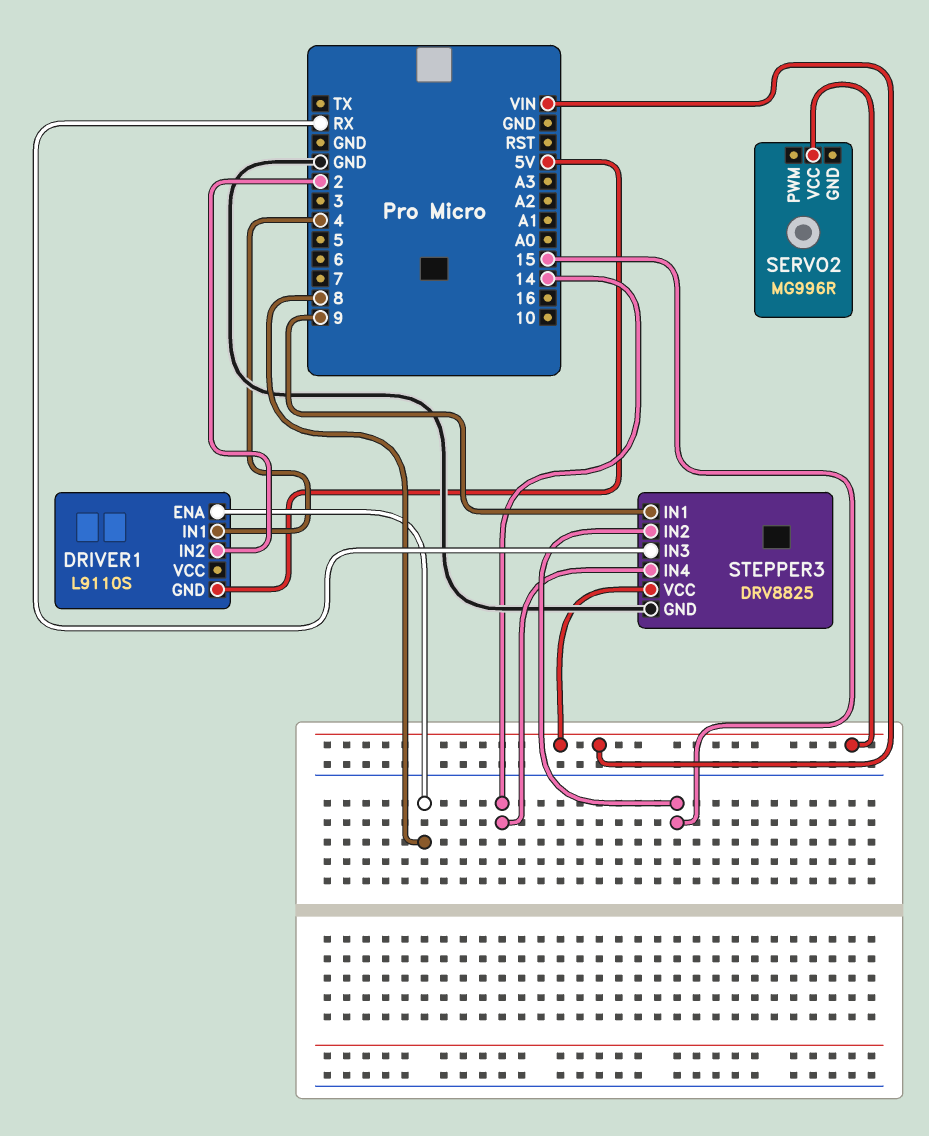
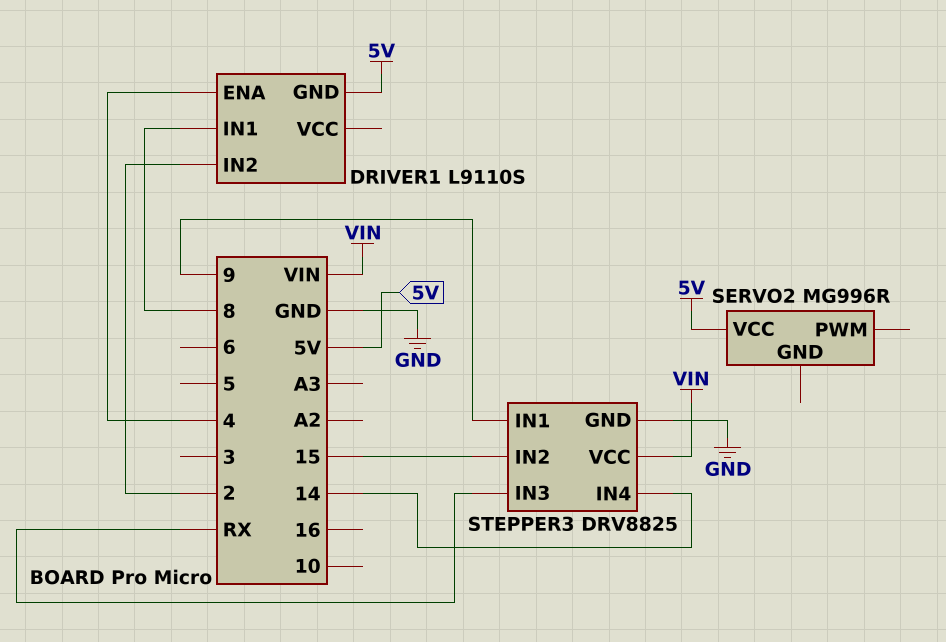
DRIVER1 pin ENA: 8 -> 4
DRIVER1 pin IN1: 4 -> 8
SERVO2 pin VCC: VIN -> 5V

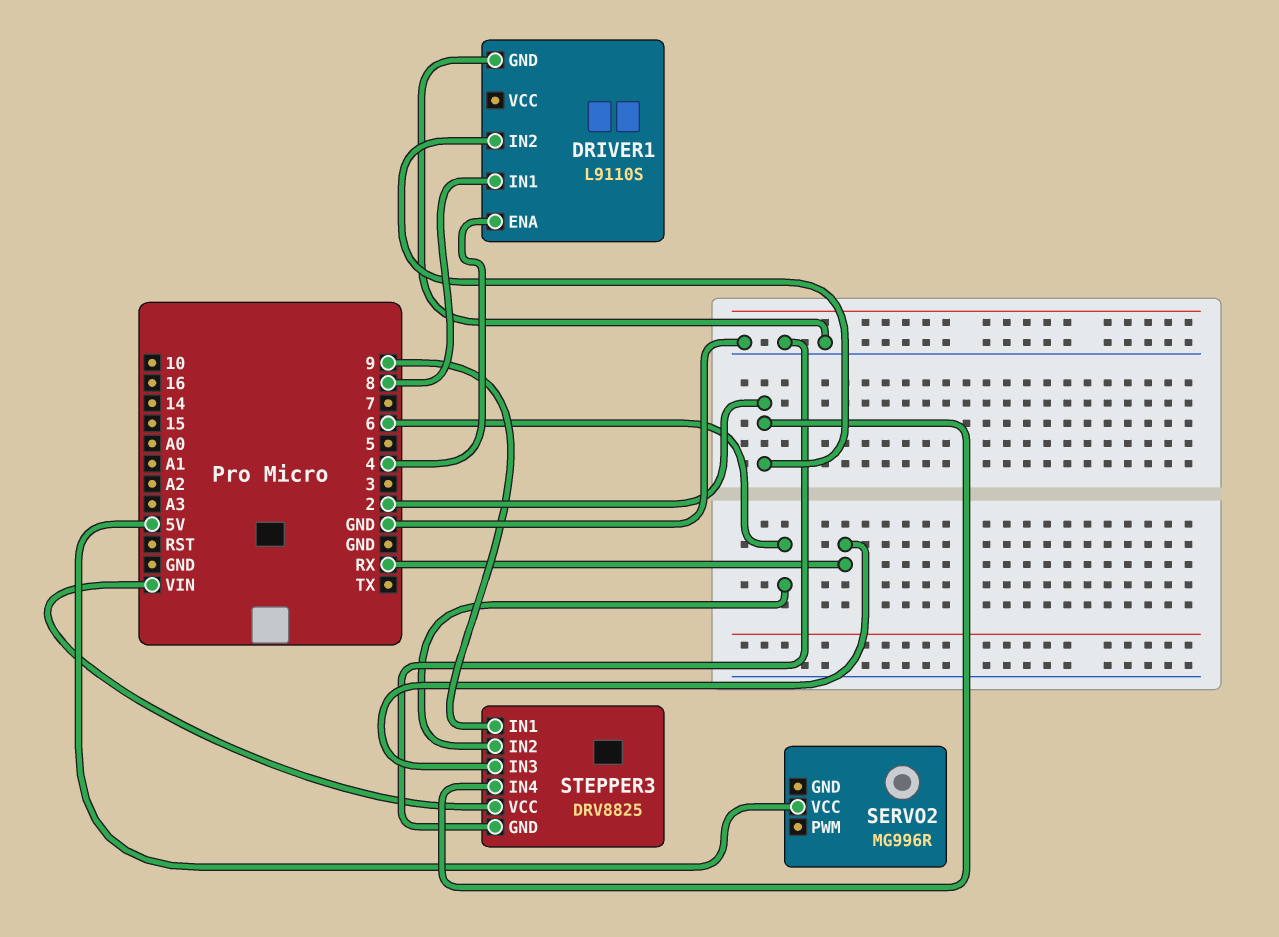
DRIVER1 pin GND: 5V -> GND
STEPPER3 pin IN2: 15 -> 6
STEPPER3 pin IN4: 14 -> 2

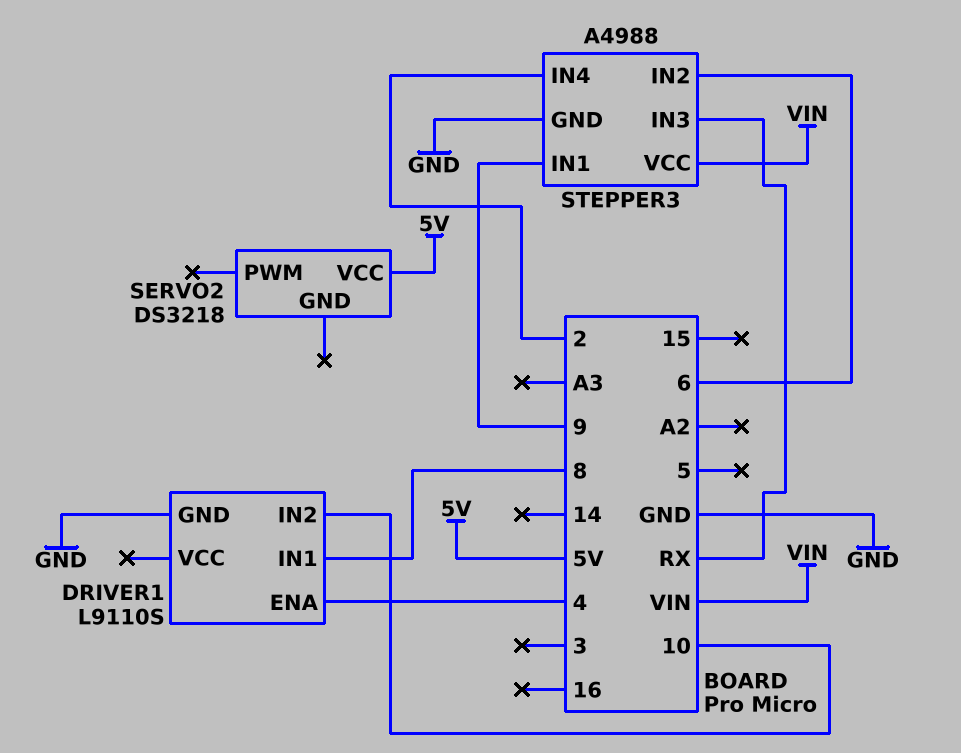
DRIVER1 pin IN2: 2 -> 10
SERVO2: MG996R -> DS3218
STEPPER3: DRV8825 -> A4988

